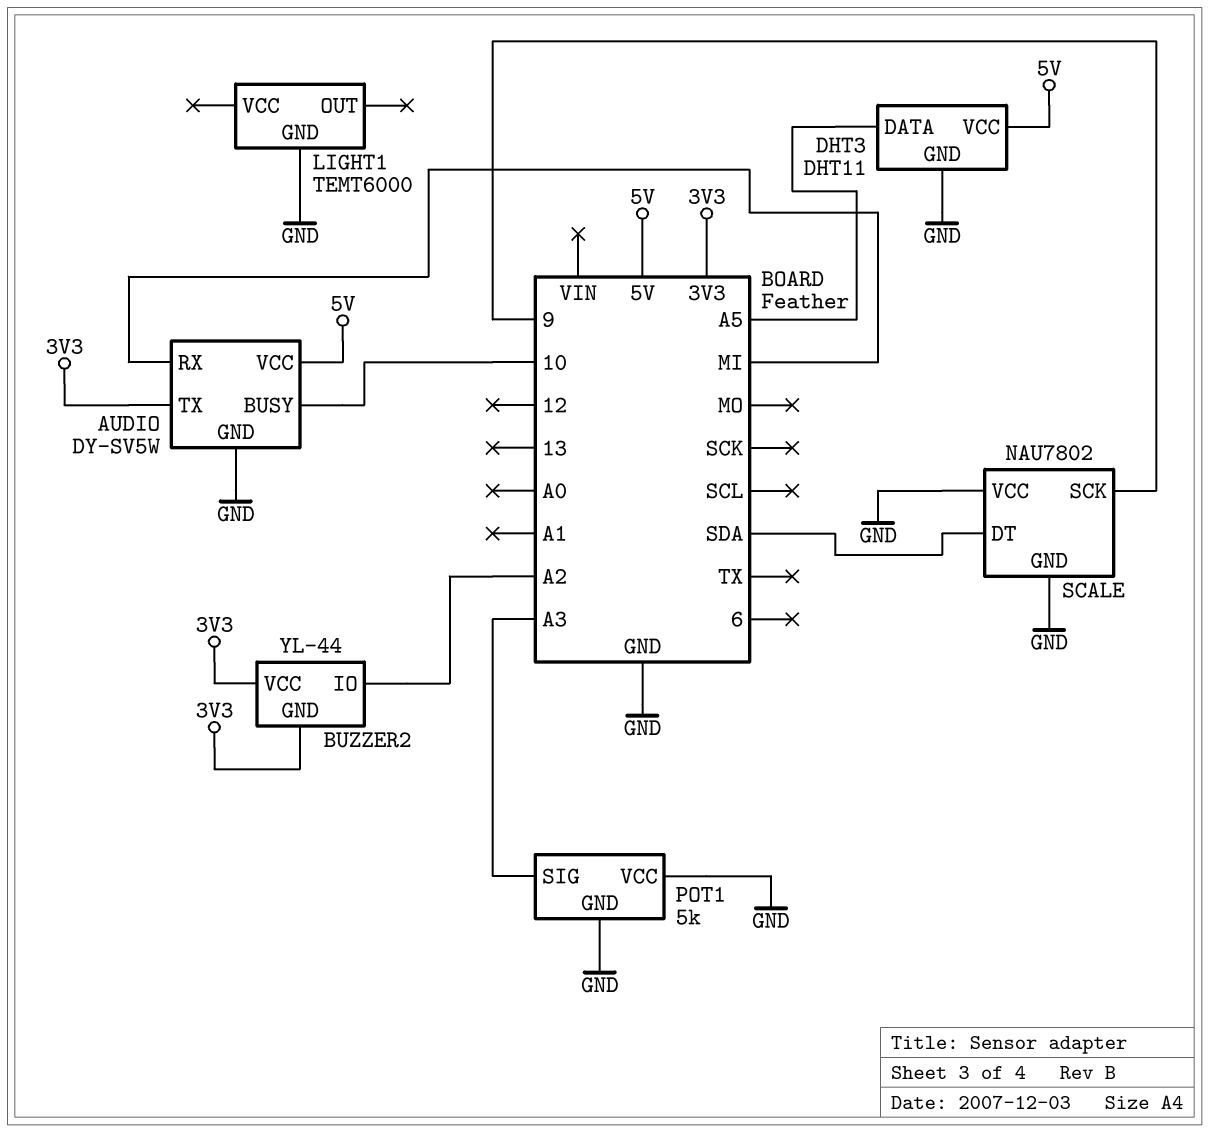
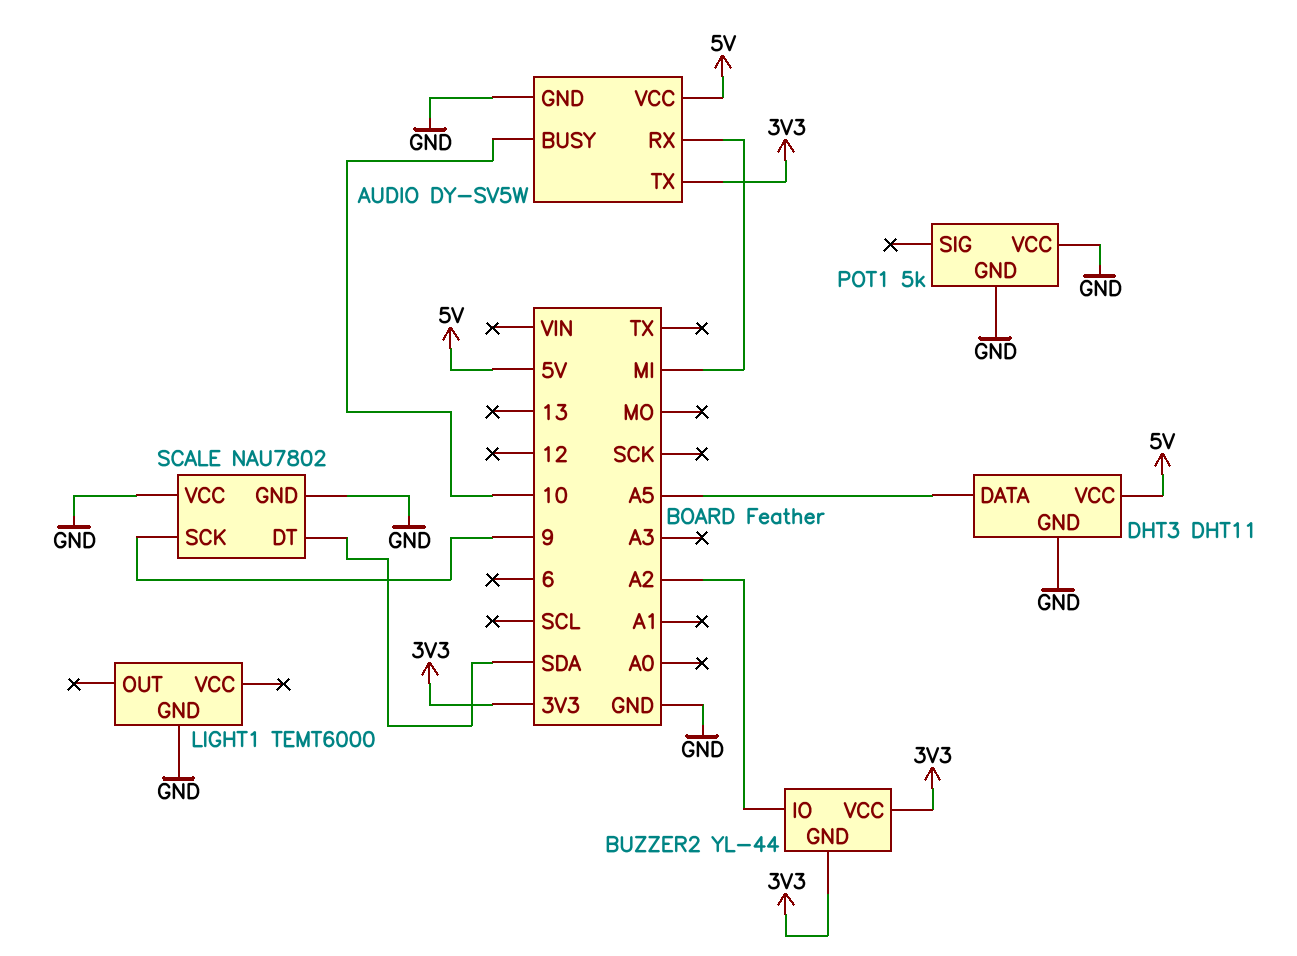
POT1 pin SIG: A3 -> none

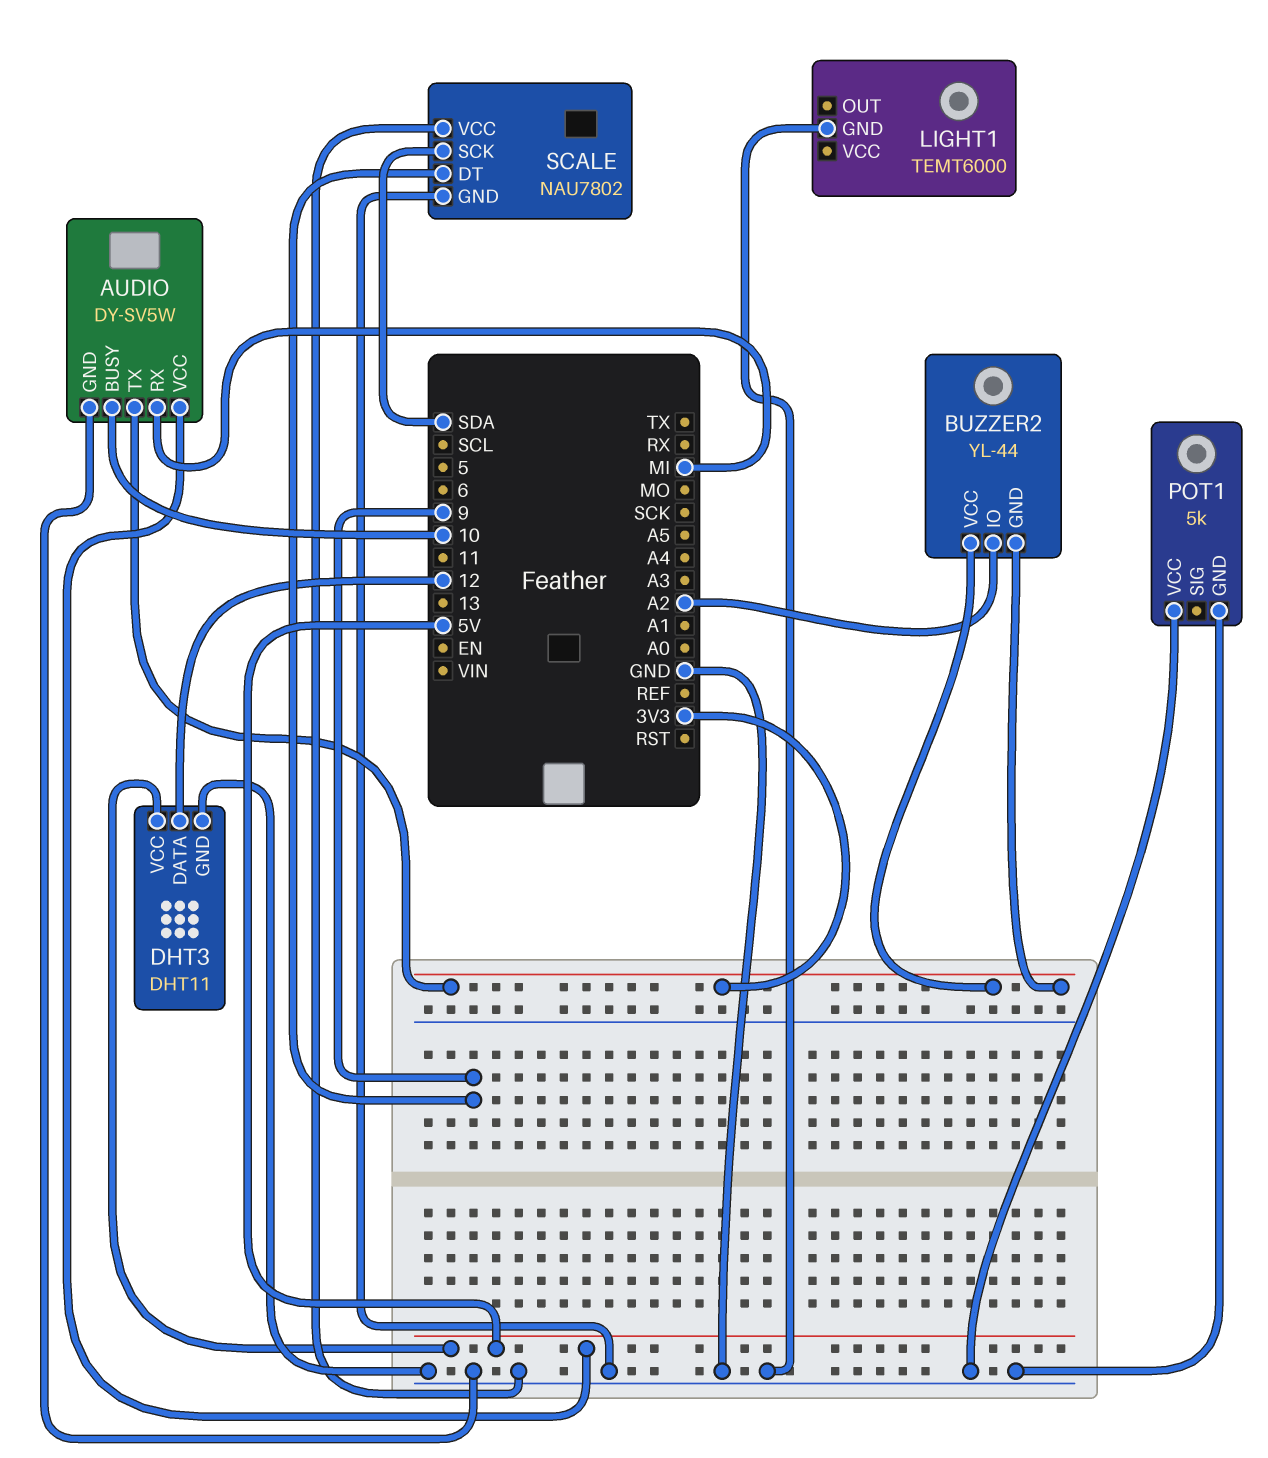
DHT3 pin DATA: A5 -> 12
SCALE pin DT: SDA -> 9
SCALE pin SCK: 9 -> SDA

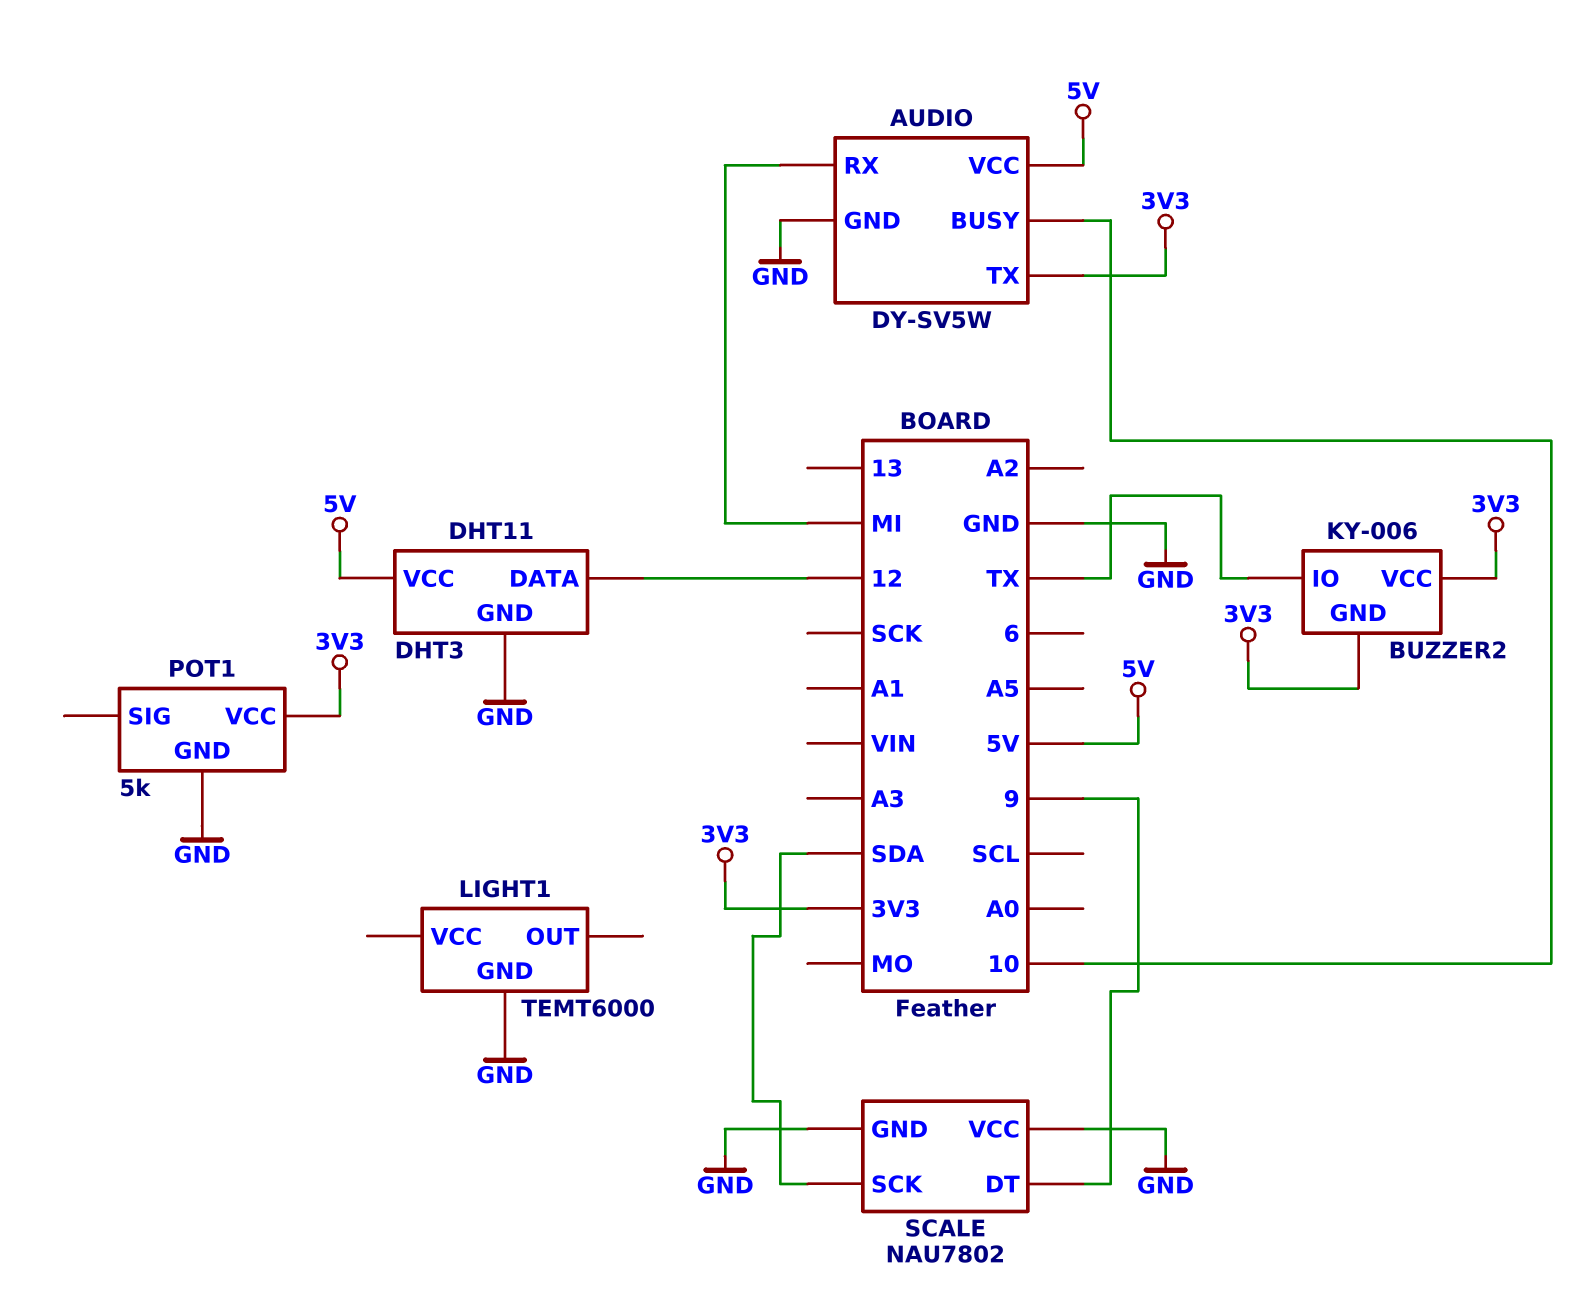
BUZZER2: YL-44 -> KY-006
BUZZER2 pin IO: A2 -> TX
POT1 pin VCC: GND -> 3V3

